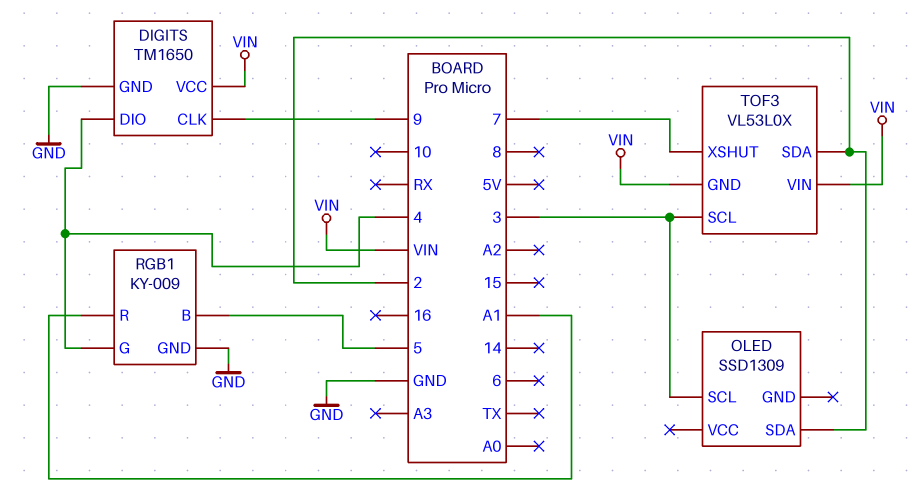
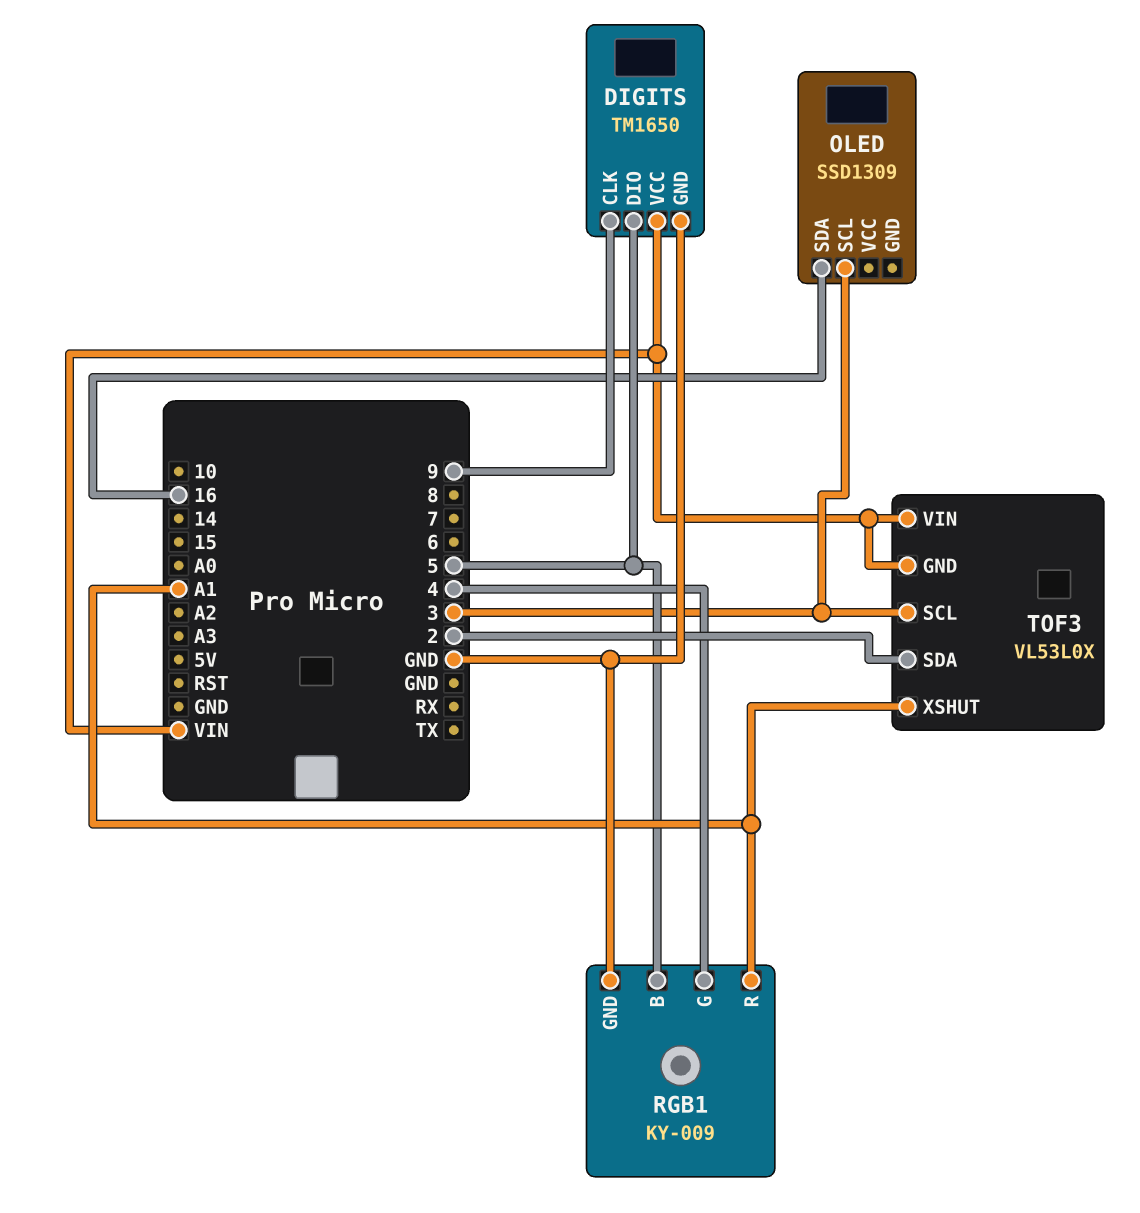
DIGITS pin DIO: 4 -> 5
OLED pin SDA: 2 -> 16
TOF3 pin XSHUT: 7 -> A1

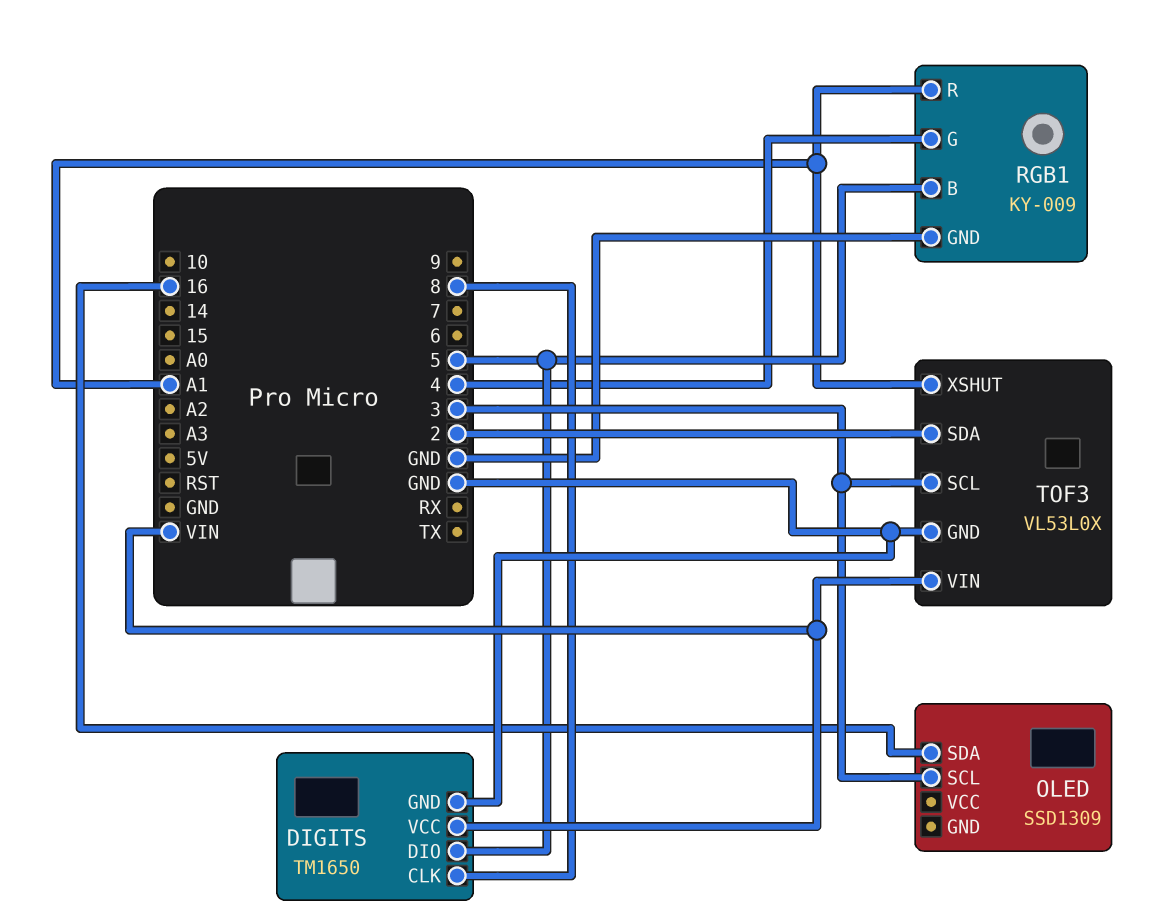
DIGITS pin CLK: 9 -> 8
TOF3 pin GND: VIN -> GND

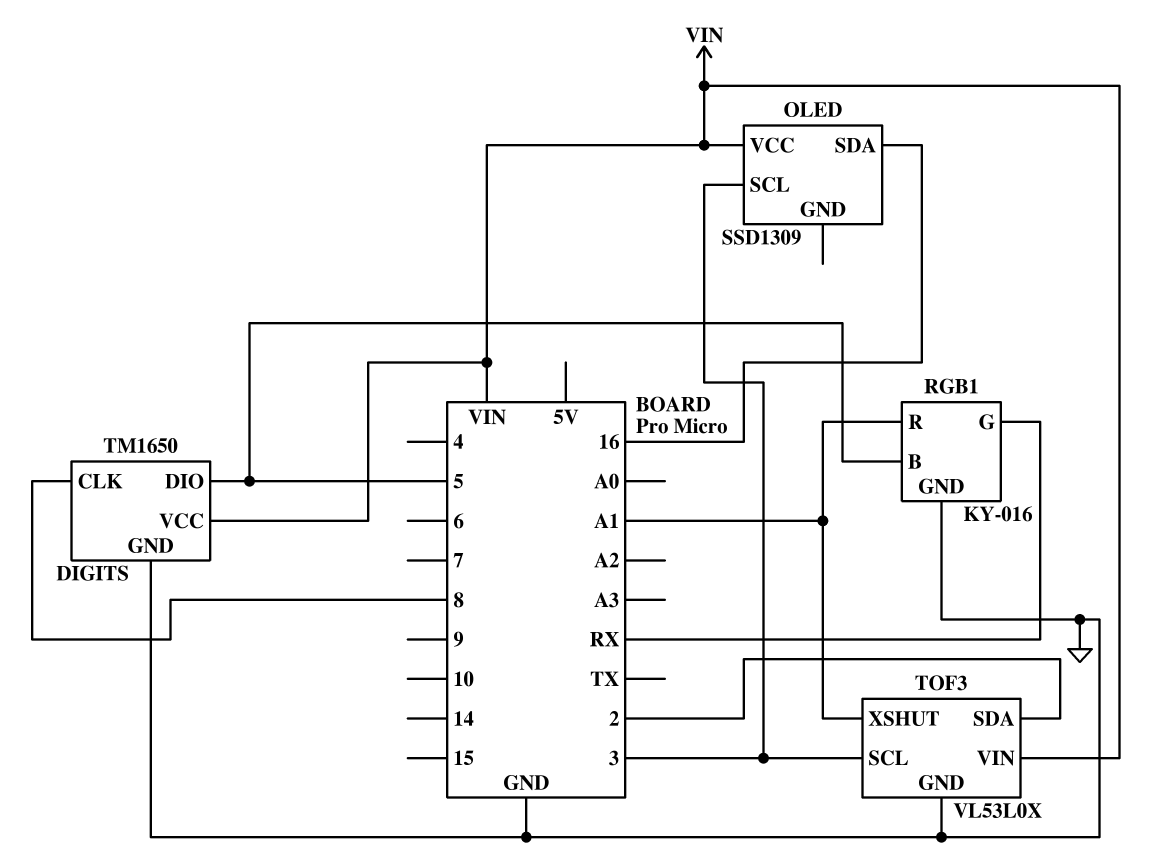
OLED pin VCC: none -> VIN
RGB1: KY-009 -> KY-016
RGB1 pin G: 4 -> RX

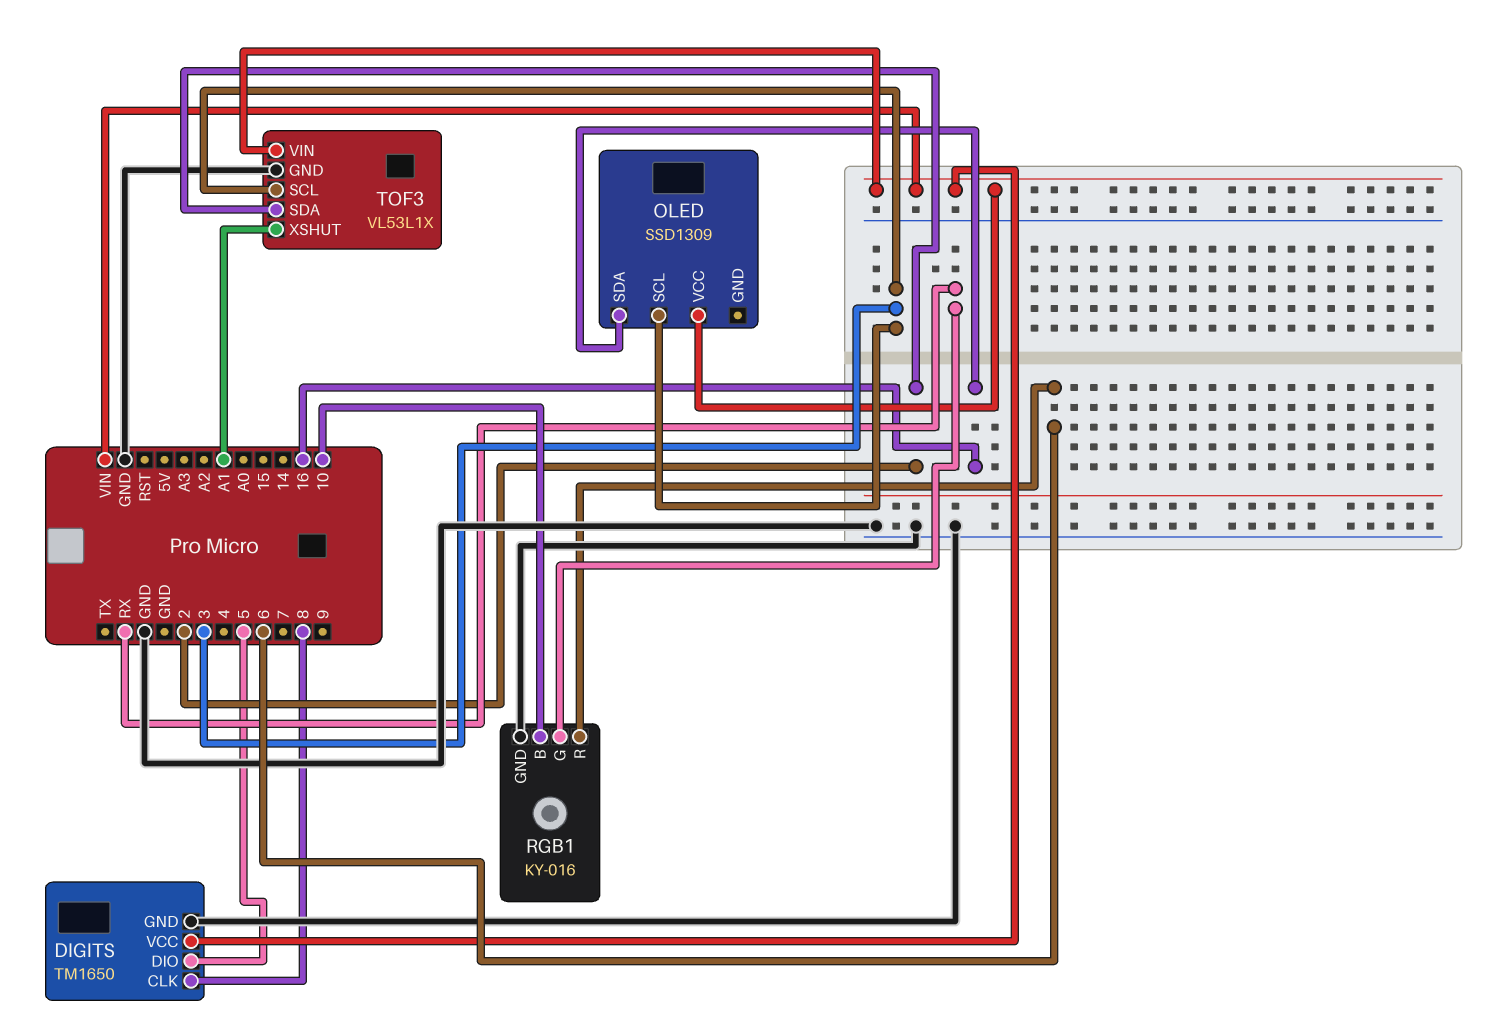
RGB1 pin B: 5 -> 10
RGB1 pin R: A1 -> 6
TOF3: VL53L0X -> VL53L1X

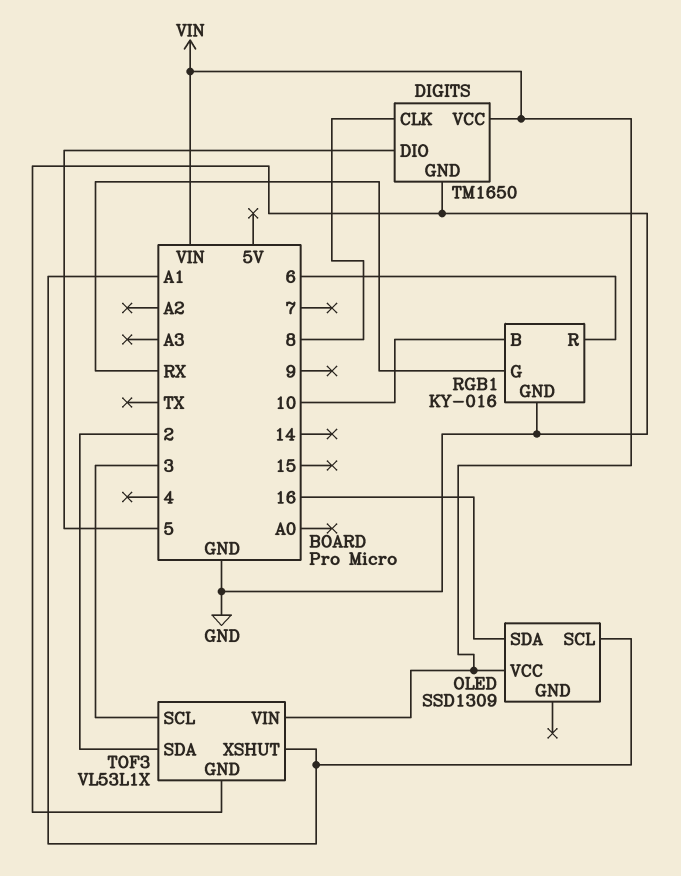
OLED pin SCL: 3 -> A1

